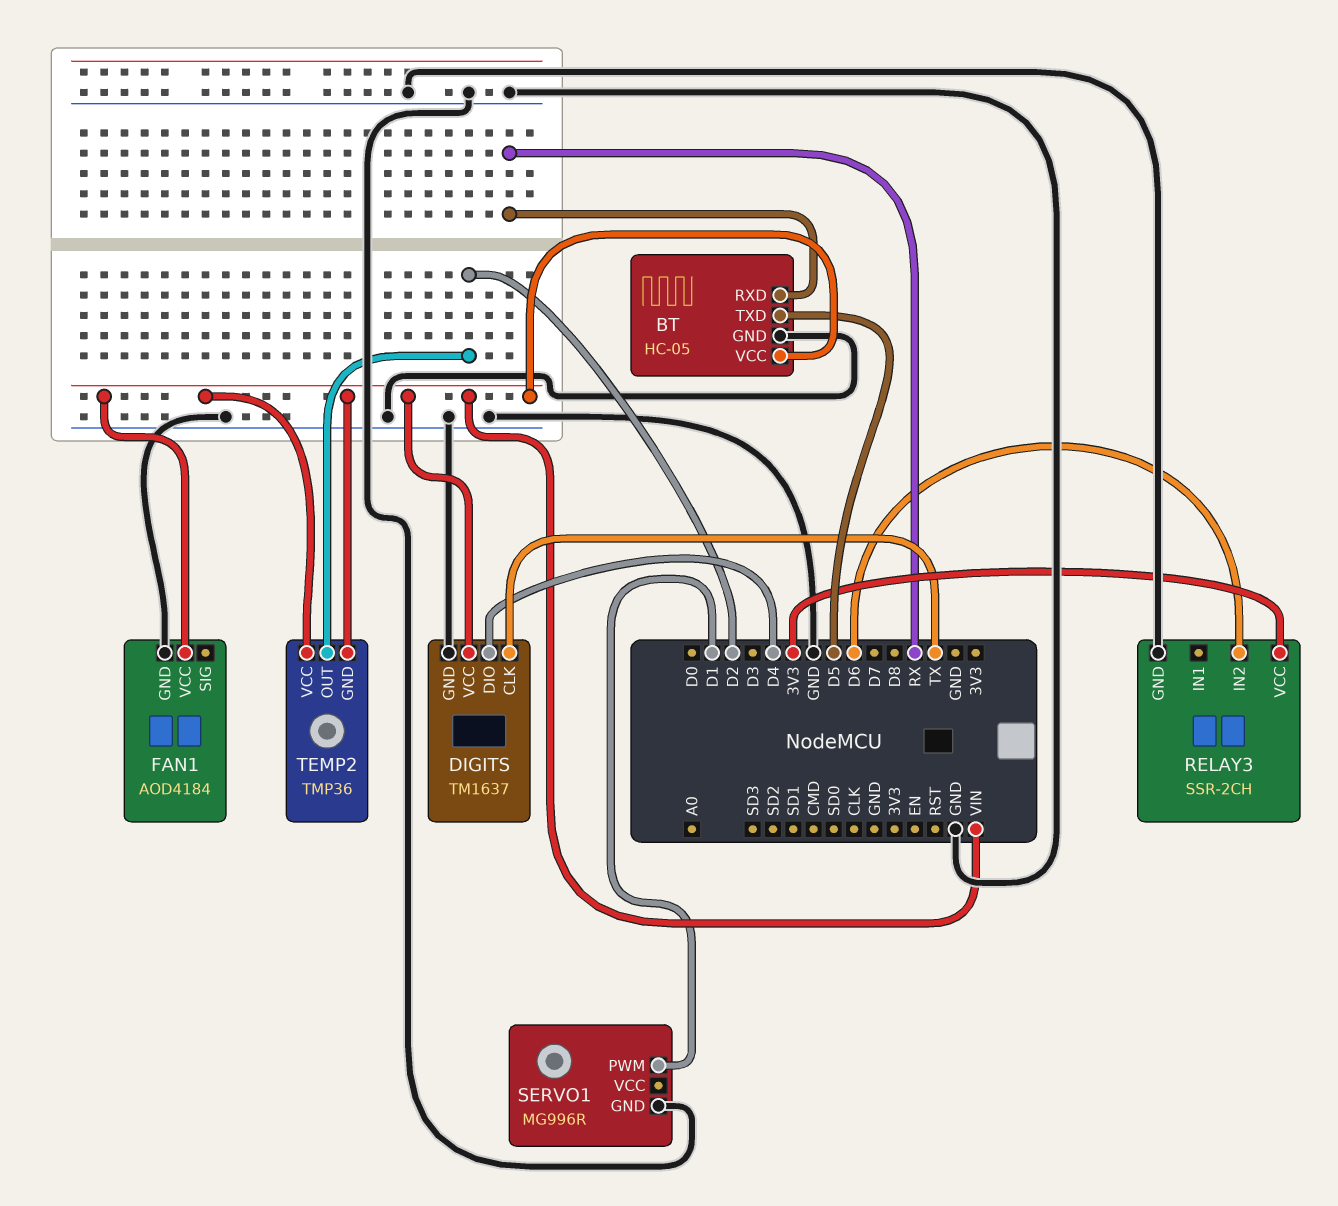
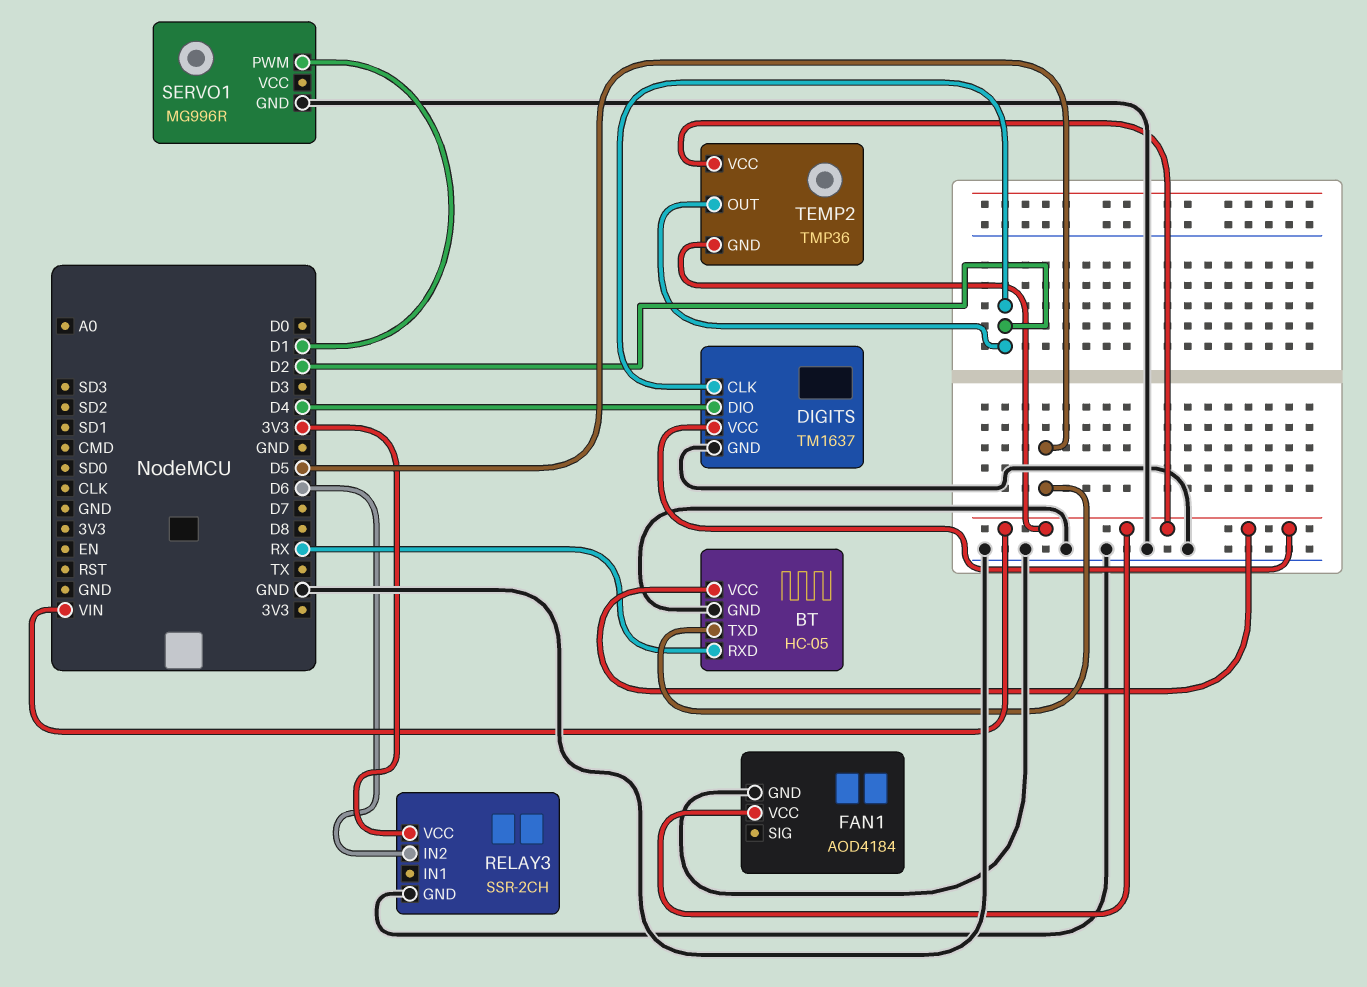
DIGITS pin CLK: TX -> D2

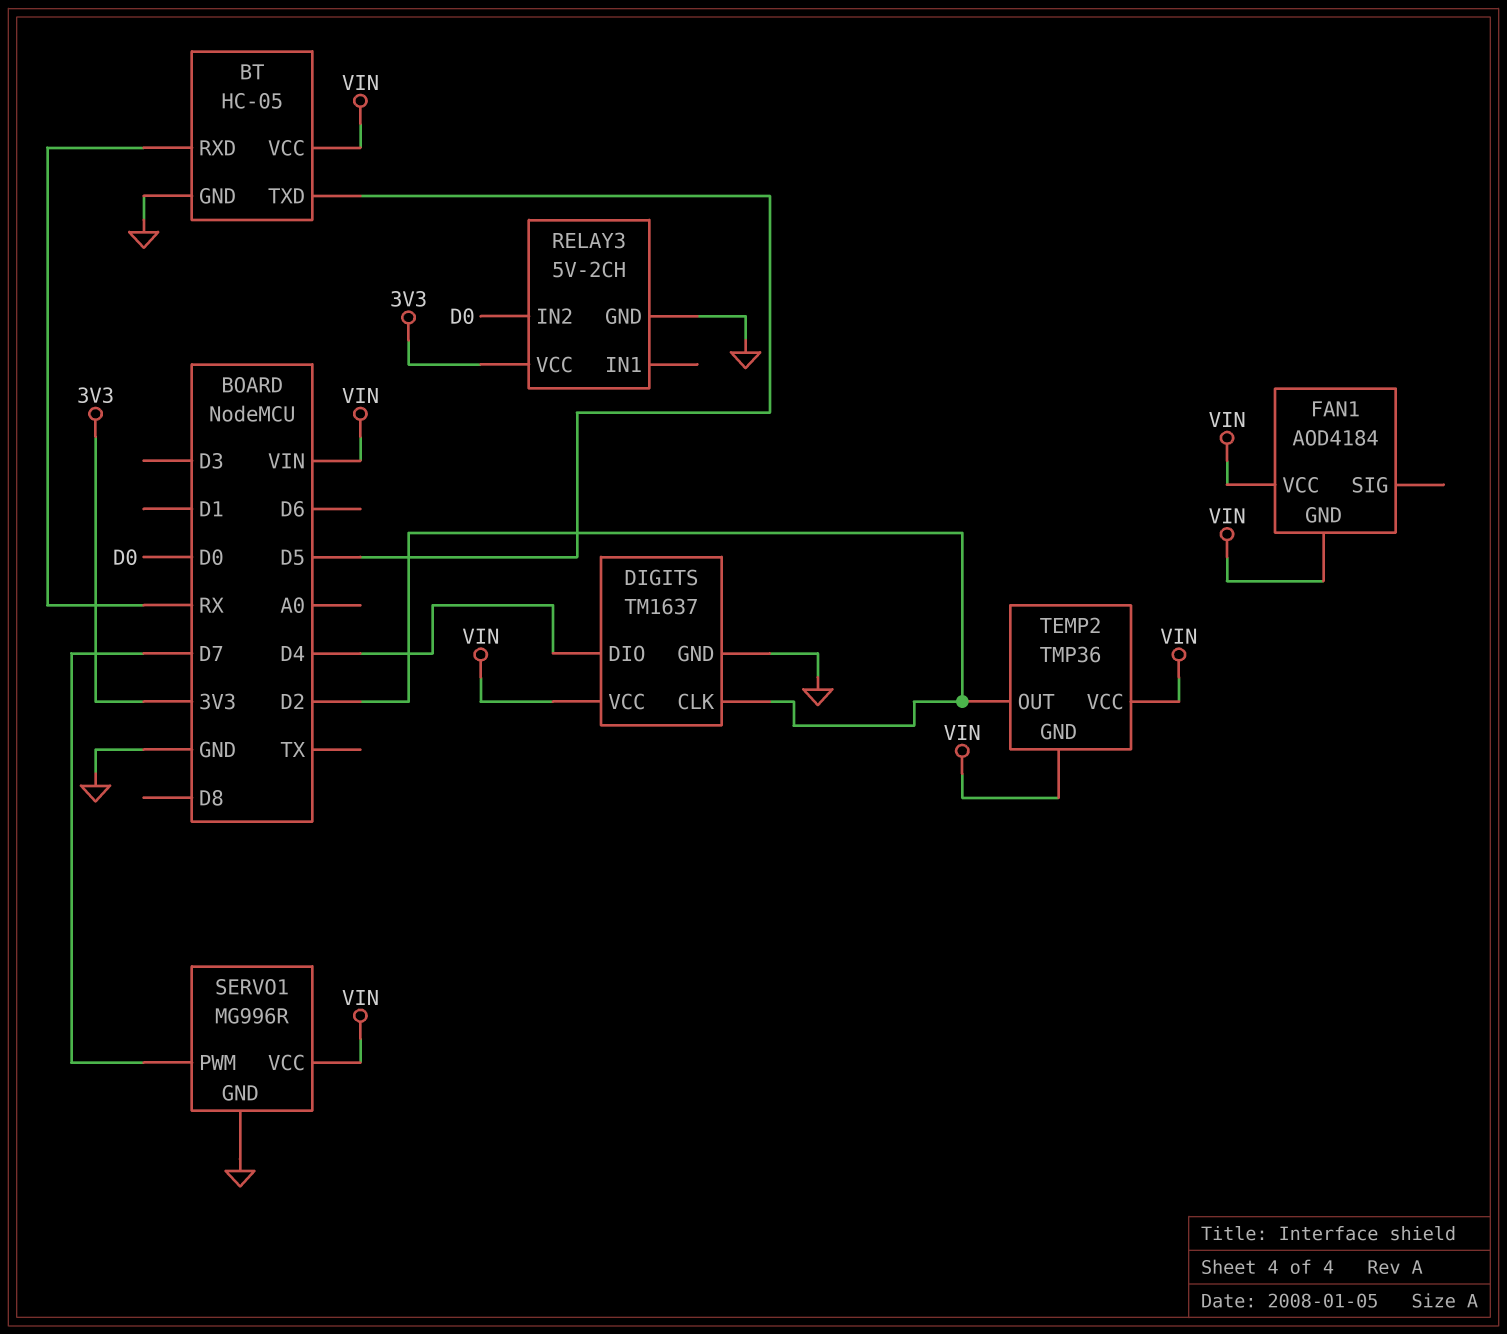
FAN1 pin GND: GND -> VIN
RELAY3: SSR-2CH -> 5V-2CH
RELAY3 pin IN2: D6 -> D0
SERVO1 pin PWM: D1 -> D7
SERVO1 pin VCC: none -> VIN

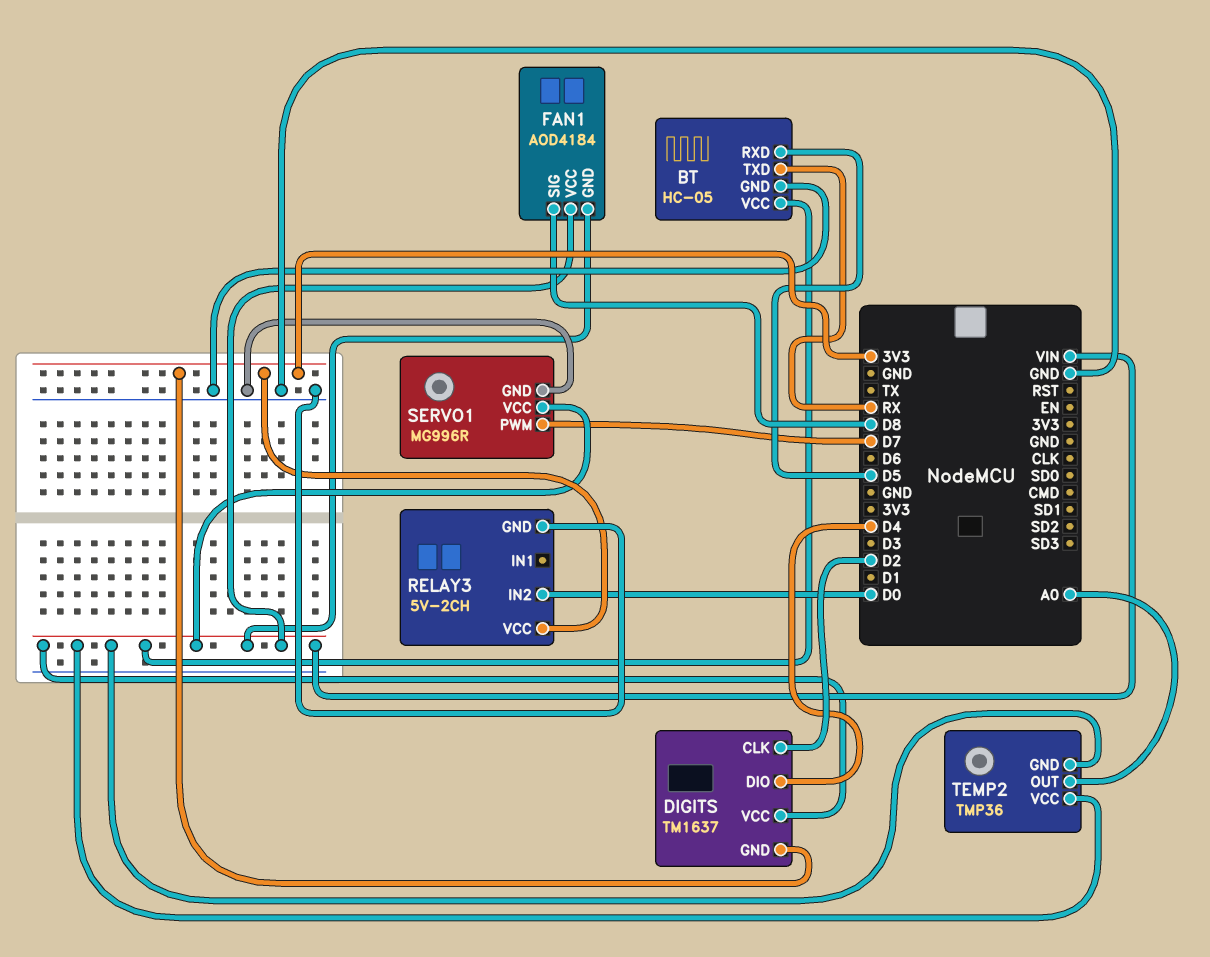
BT pin RXD: RX -> D5
BT pin TXD: D5 -> RX
DIGITS pin GND: GND -> 3V3
FAN1 pin SIG: none -> D8
TEMP2 pin OUT: D2 -> A0

